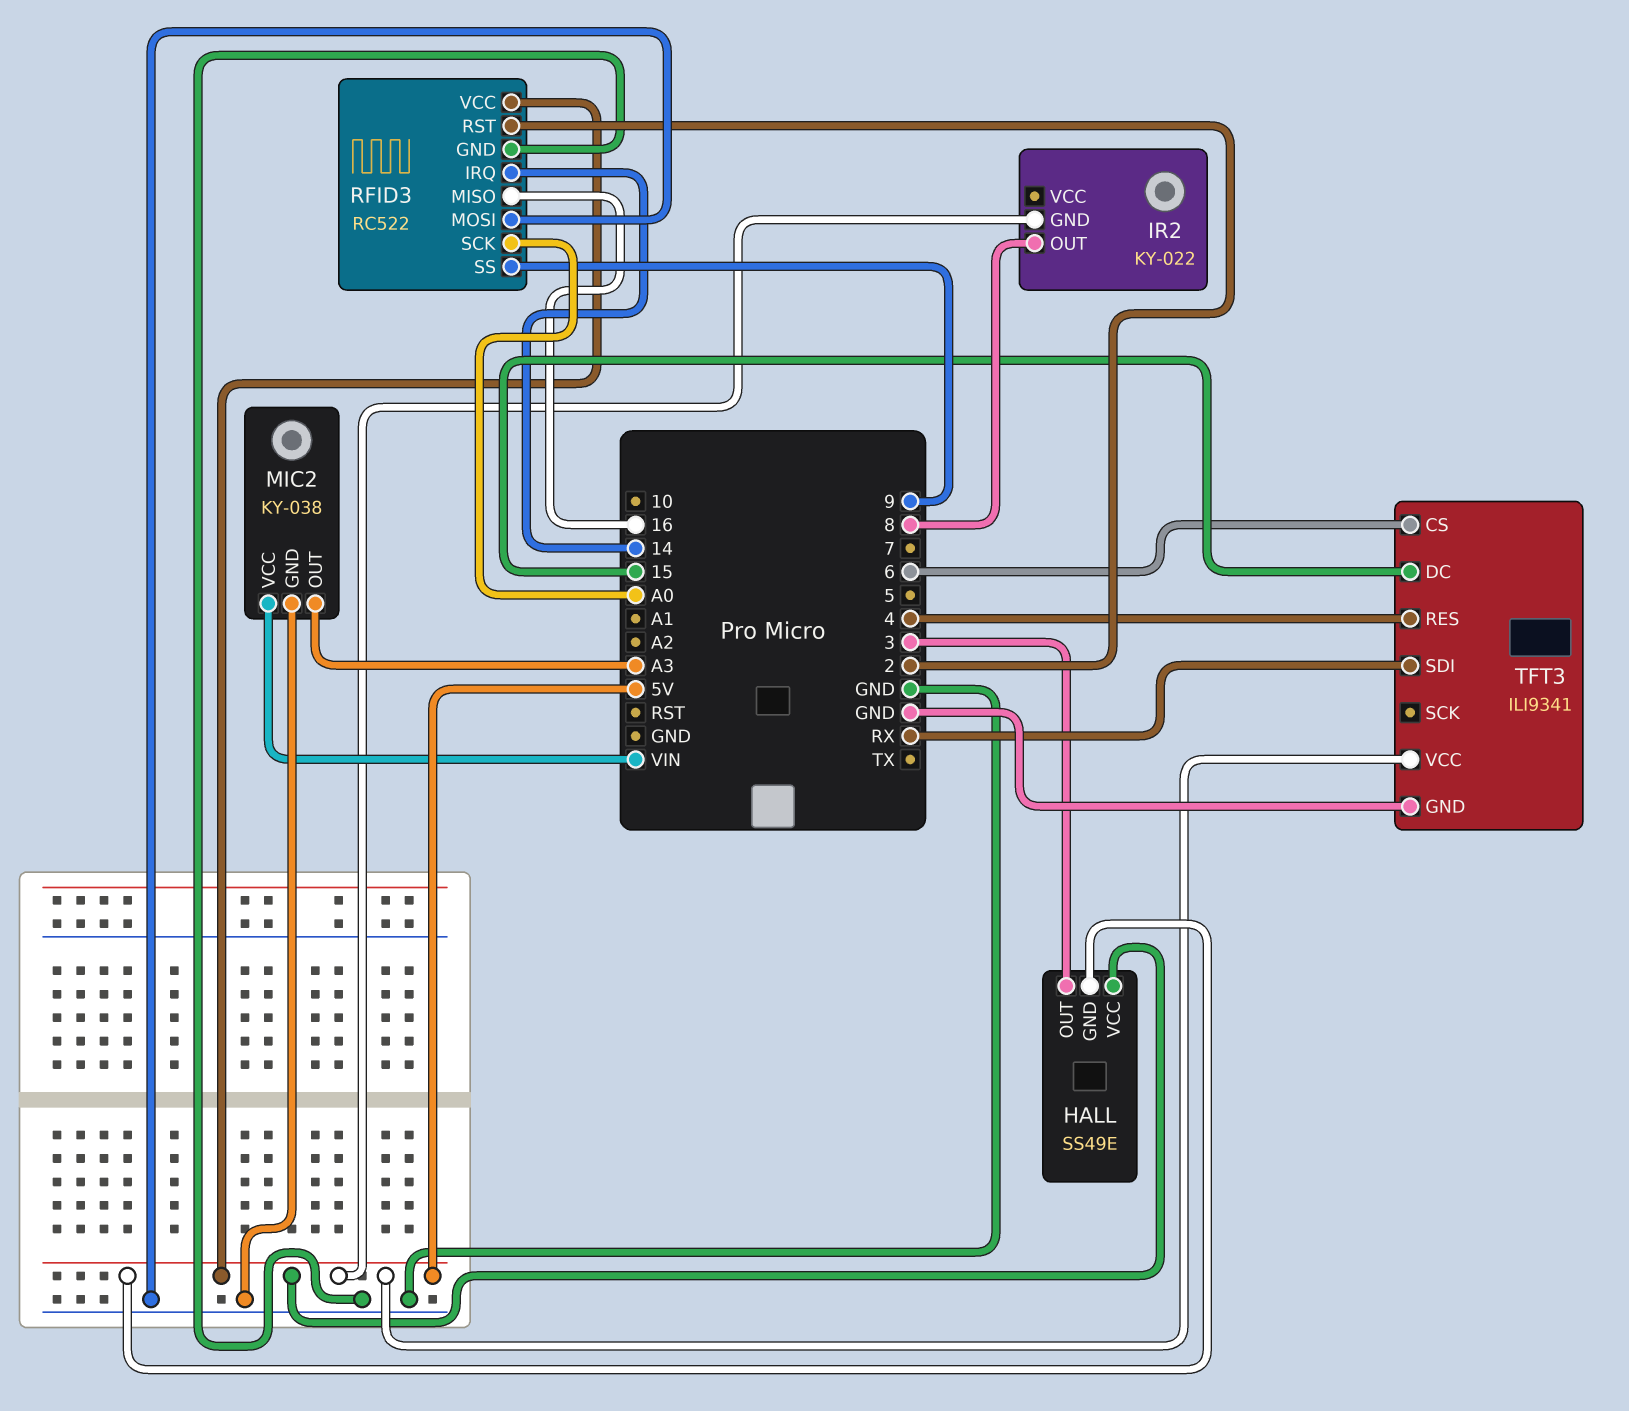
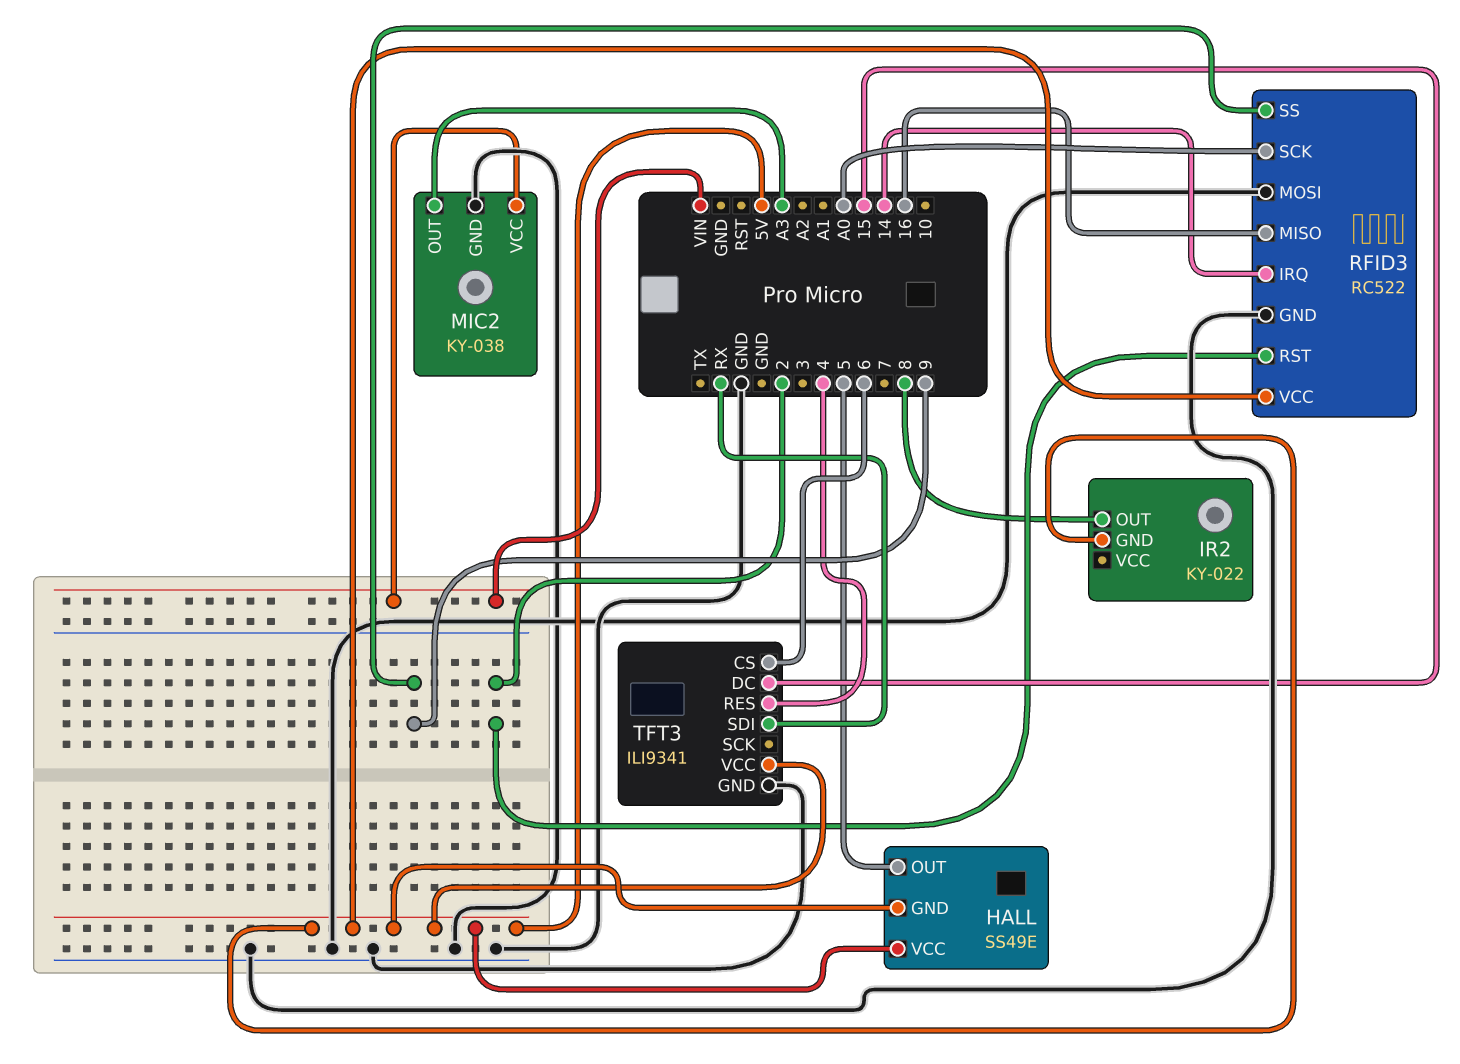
HALL pin OUT: 3 -> 5

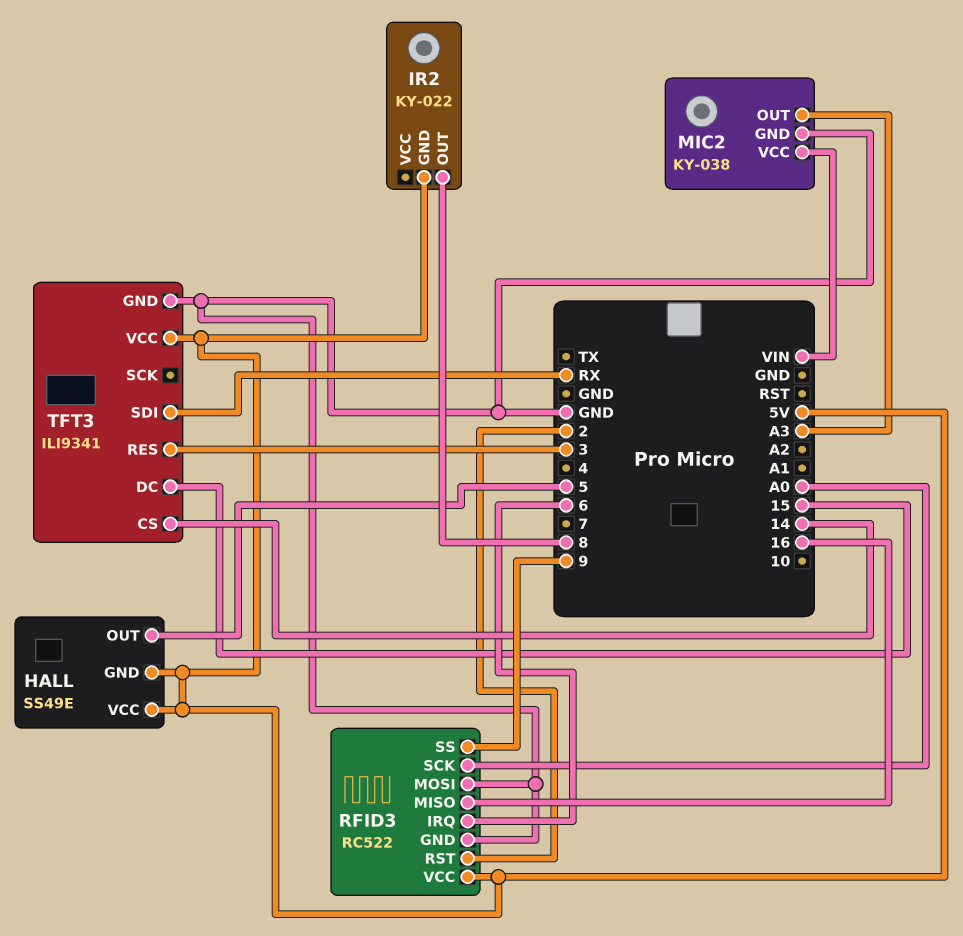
RFID3 pin IRQ: 14 -> 6
TFT3 pin CS: 6 -> 14
TFT3 pin RES: 4 -> 3

